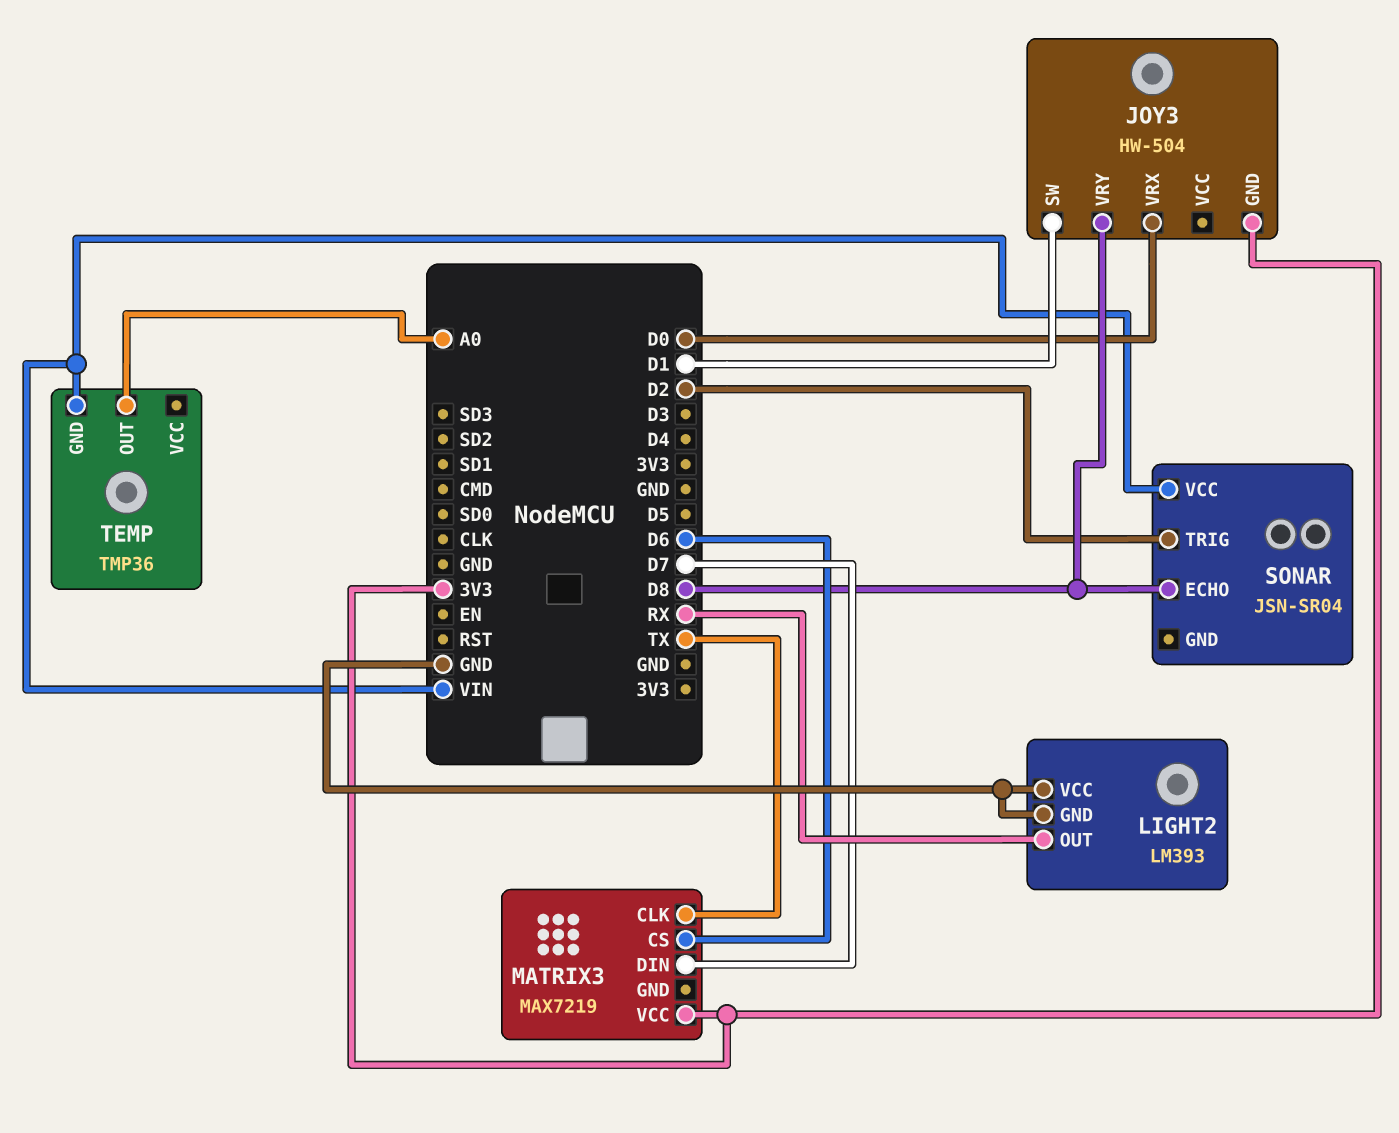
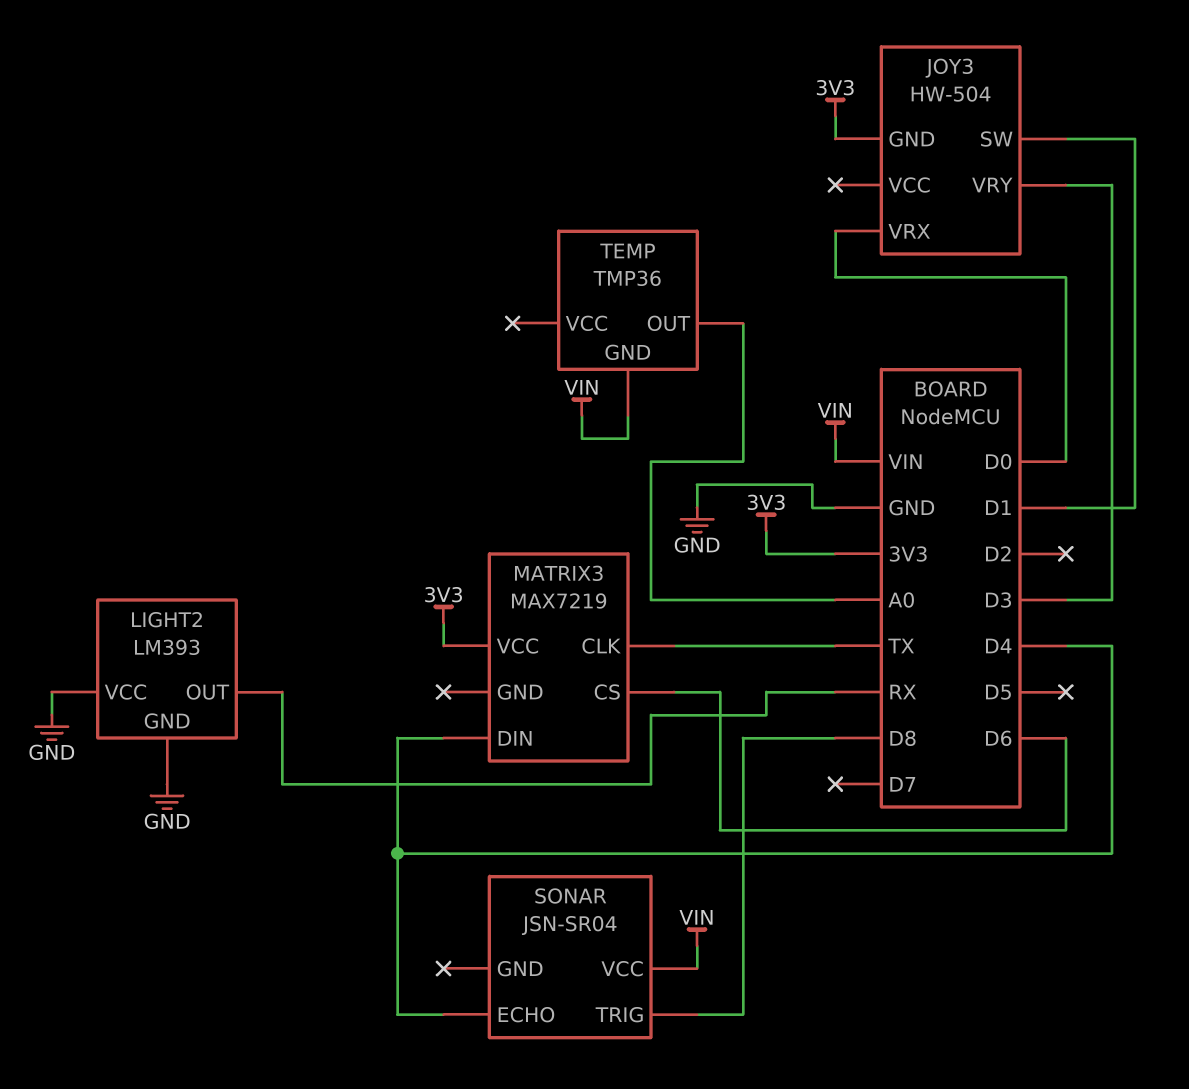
JOY3 pin VRY: D8 -> D3
MATRIX3 pin DIN: D7 -> D4
SONAR pin ECHO: D8 -> D4
SONAR pin TRIG: D2 -> D8

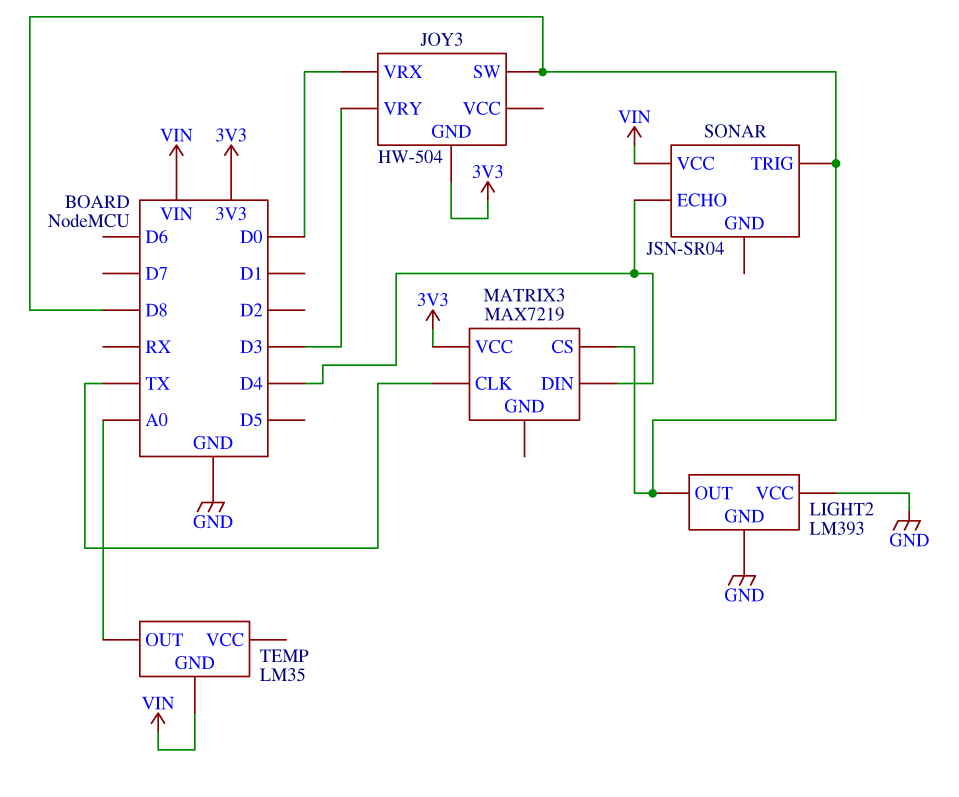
JOY3 pin SW: D1 -> D8
LIGHT2 pin OUT: RX -> D8
MATRIX3 pin CS: D6 -> D8
TEMP: TMP36 -> LM35

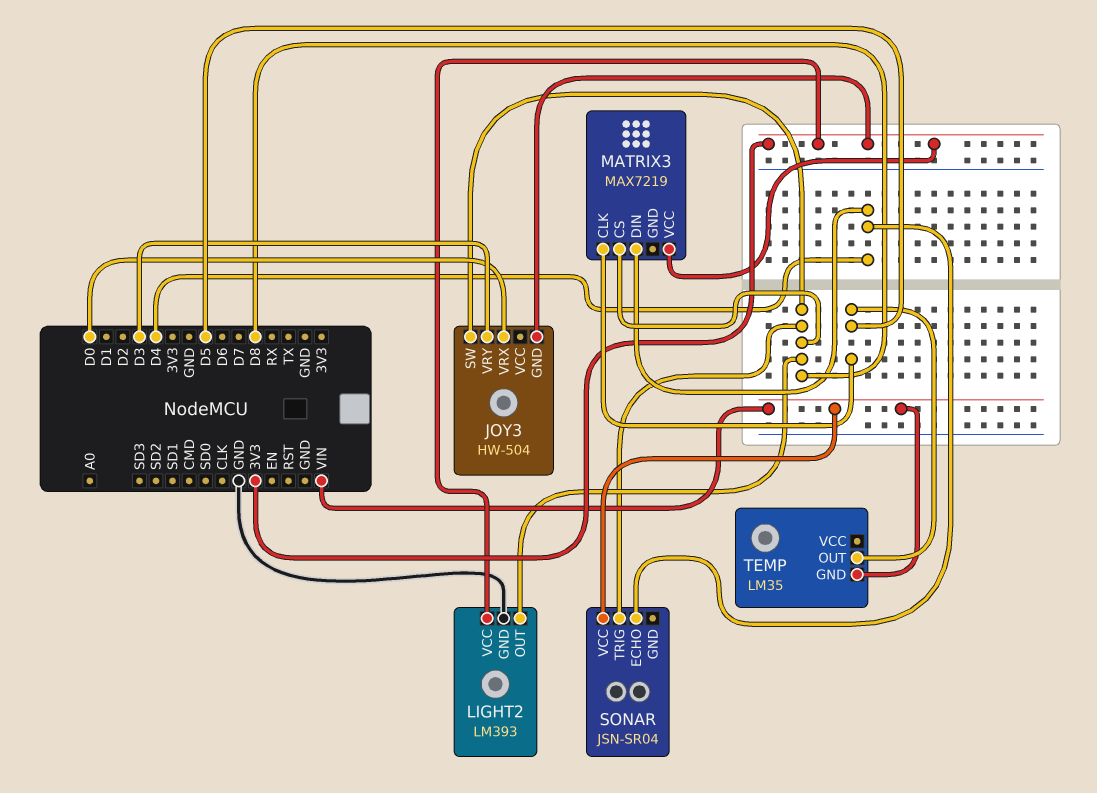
LIGHT2 pin VCC: GND -> 3V3
MATRIX3 pin CLK: TX -> D5
TEMP pin OUT: A0 -> D5

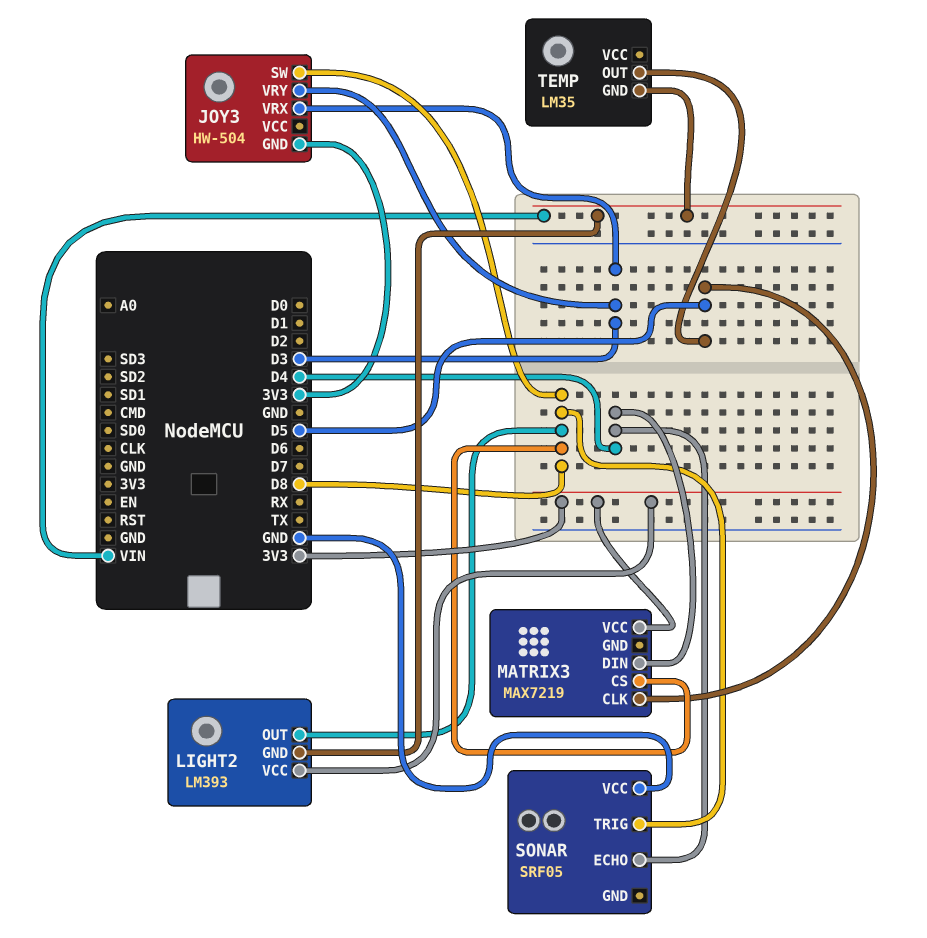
JOY3 pin VRX: D0 -> D3
LIGHT2 pin GND: GND -> VIN
SONAR: JSN-SR04 -> SRF05
SONAR pin VCC: VIN -> GND

